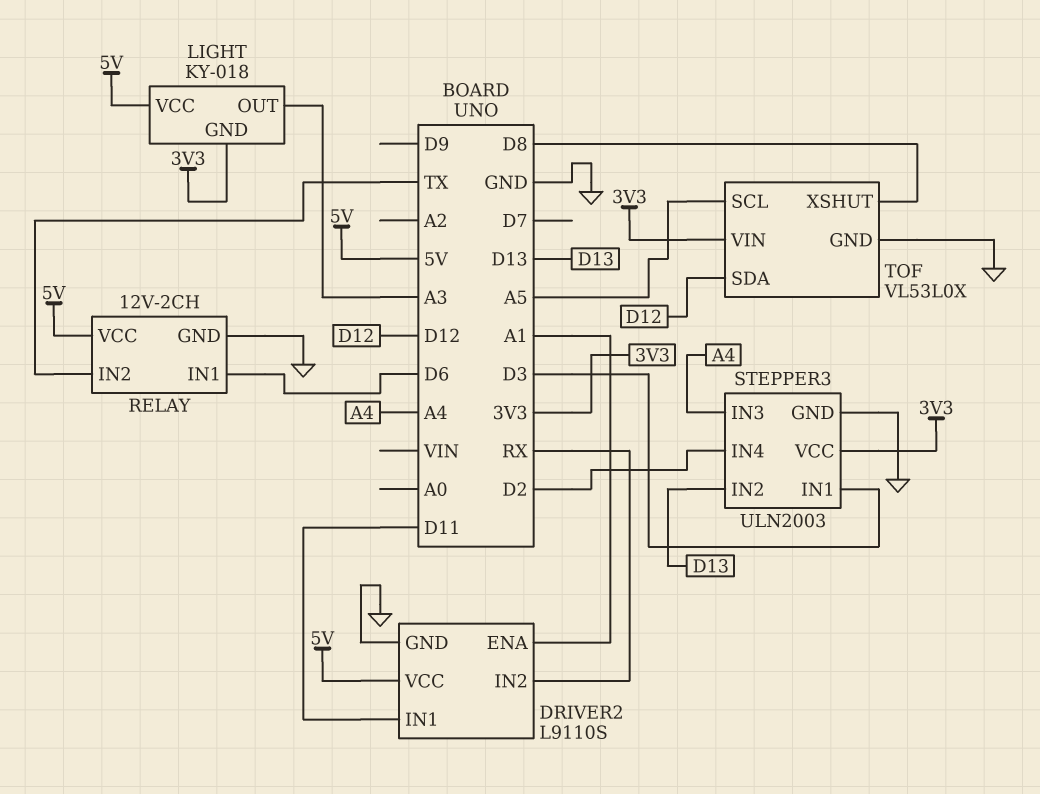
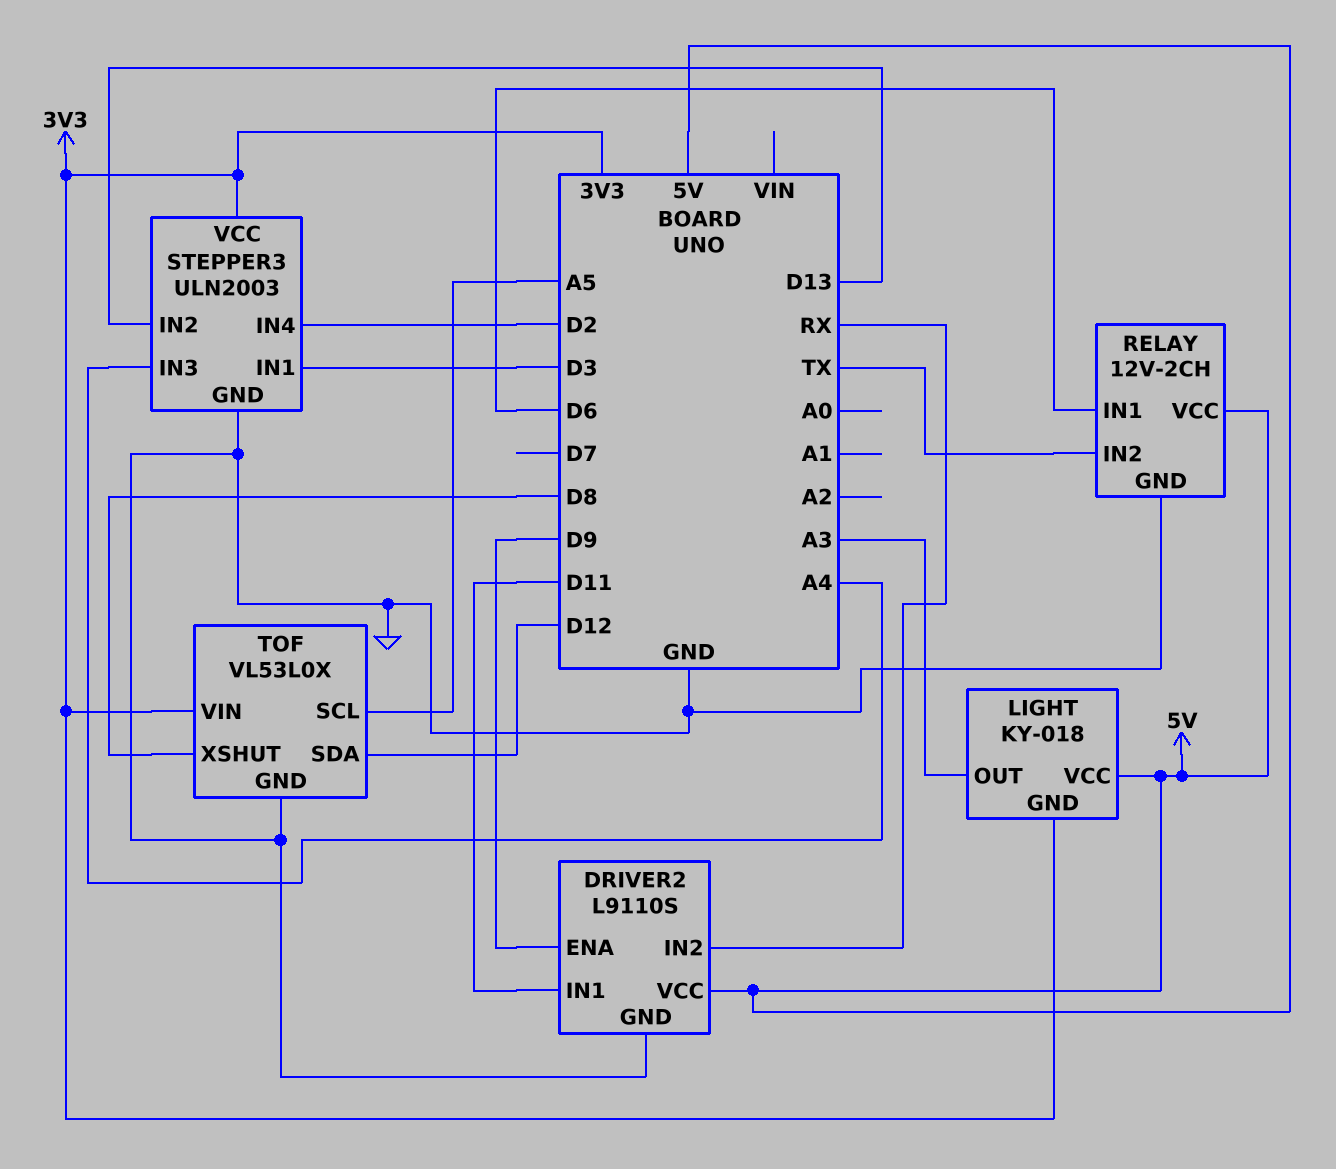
DRIVER2 pin ENA: A1 -> D9

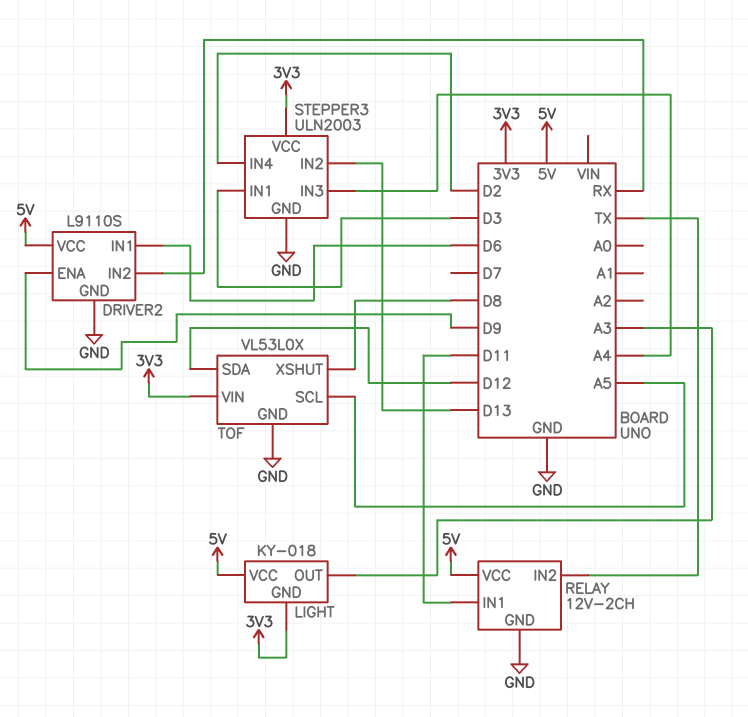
DRIVER2 pin IN1: D11 -> D6
RELAY pin IN1: D6 -> D11

